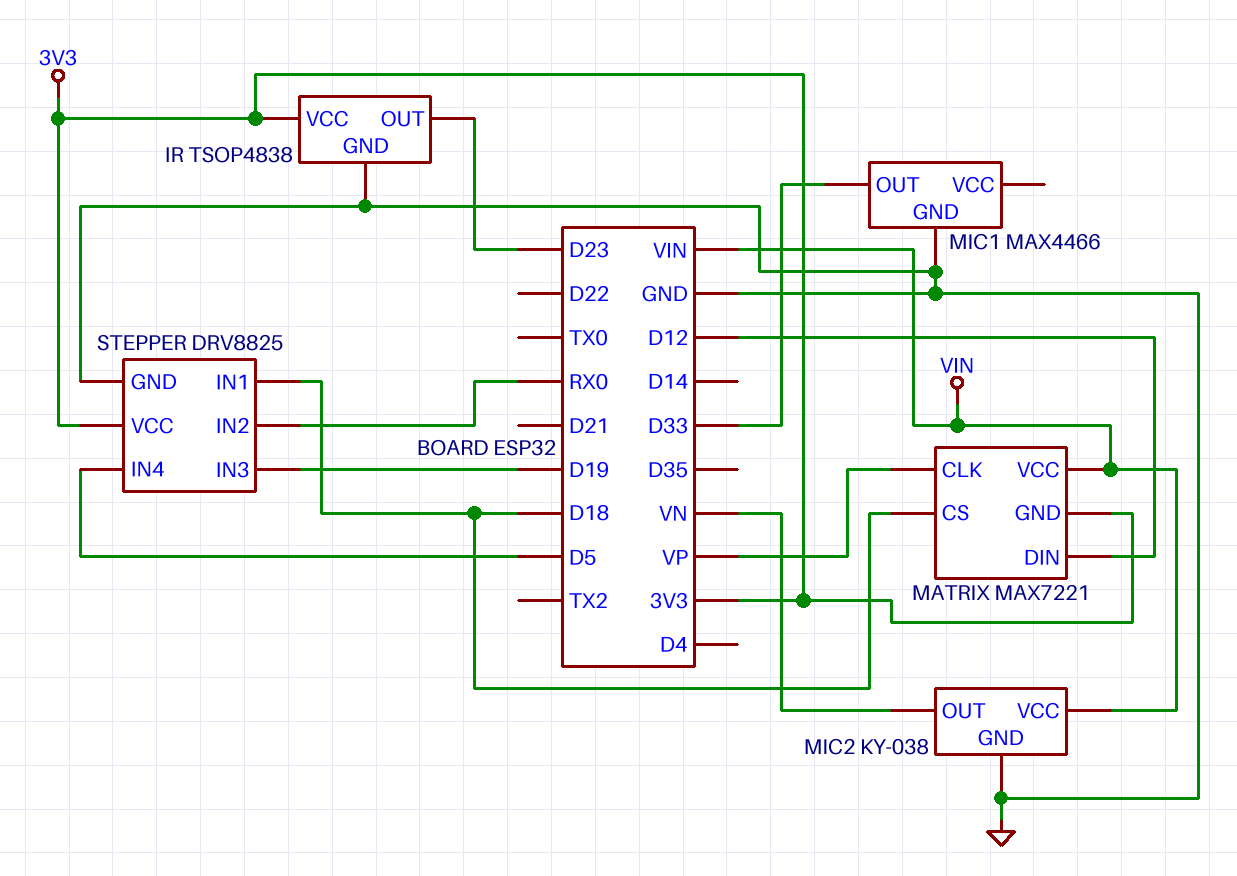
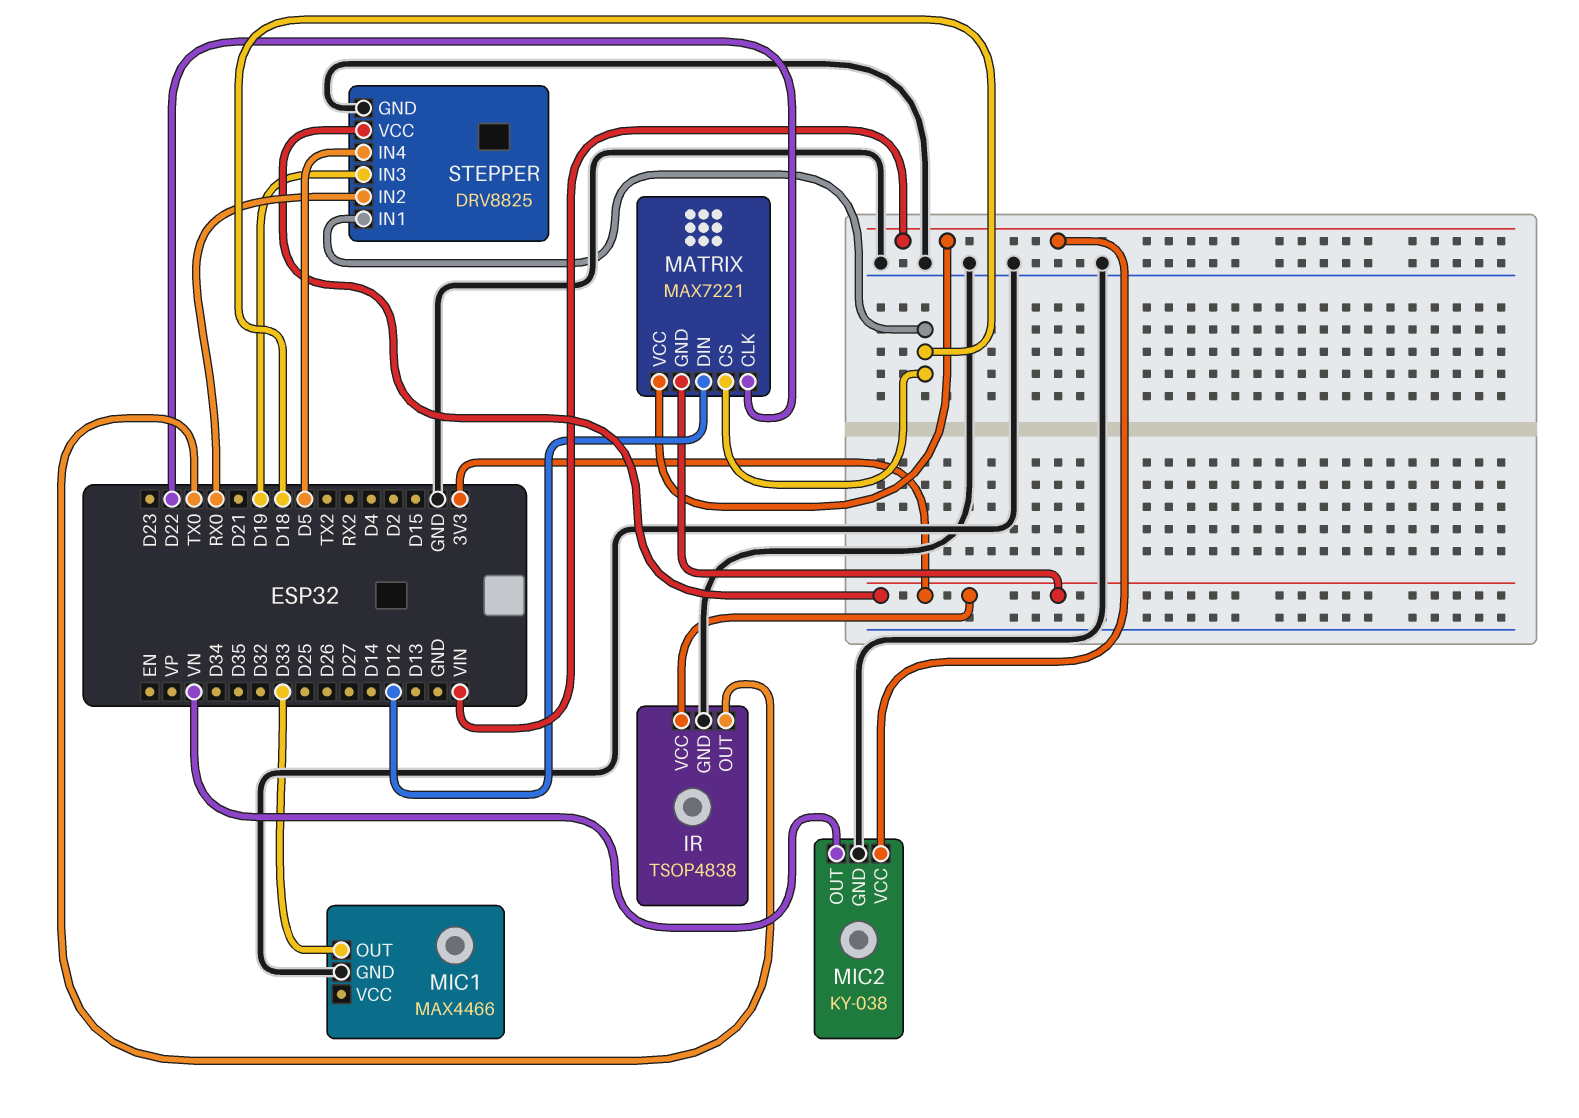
IR pin OUT: D23 -> TX0
MATRIX pin CLK: VP -> D22

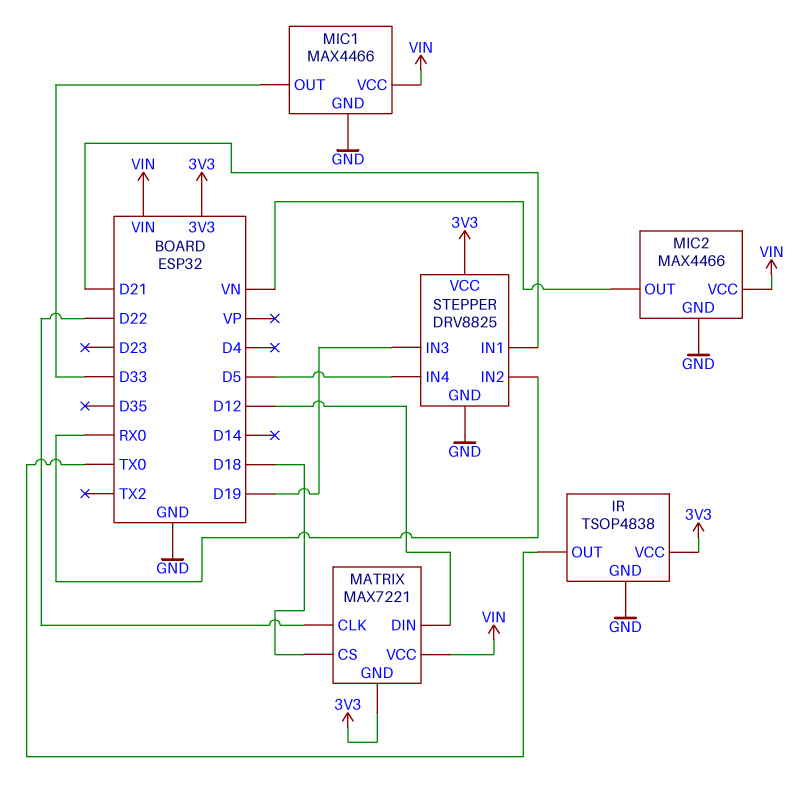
MIC1 pin VCC: none -> VIN
MIC2: KY-038 -> MAX4466
STEPPER pin IN1: D18 -> D21

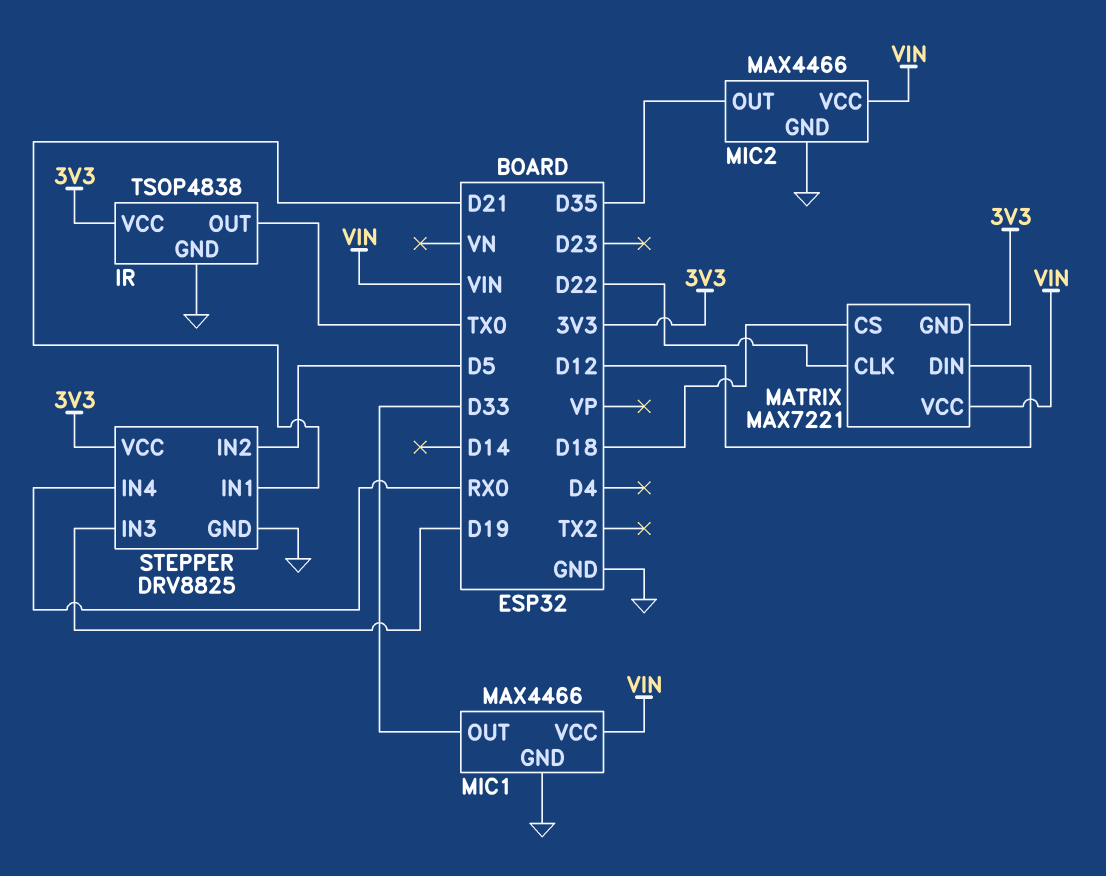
MIC2 pin OUT: VN -> D35
STEPPER pin IN2: RX0 -> D5
STEPPER pin IN4: D5 -> RX0

